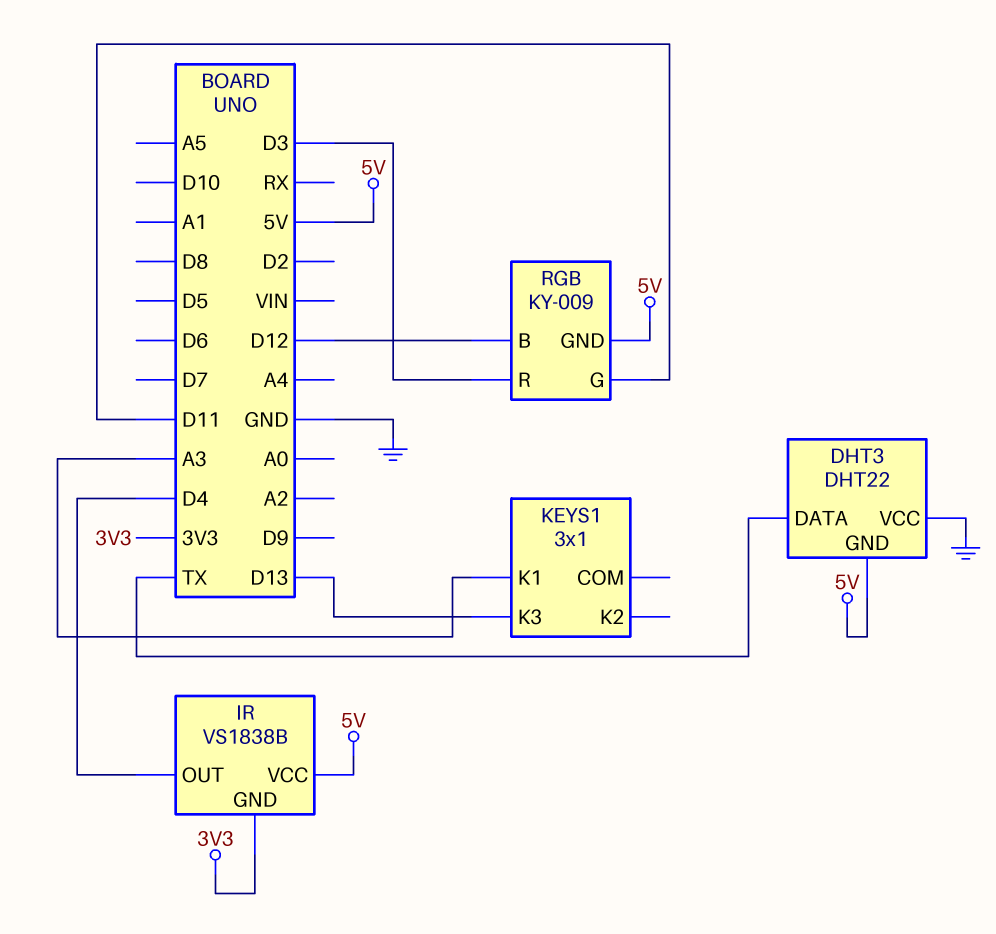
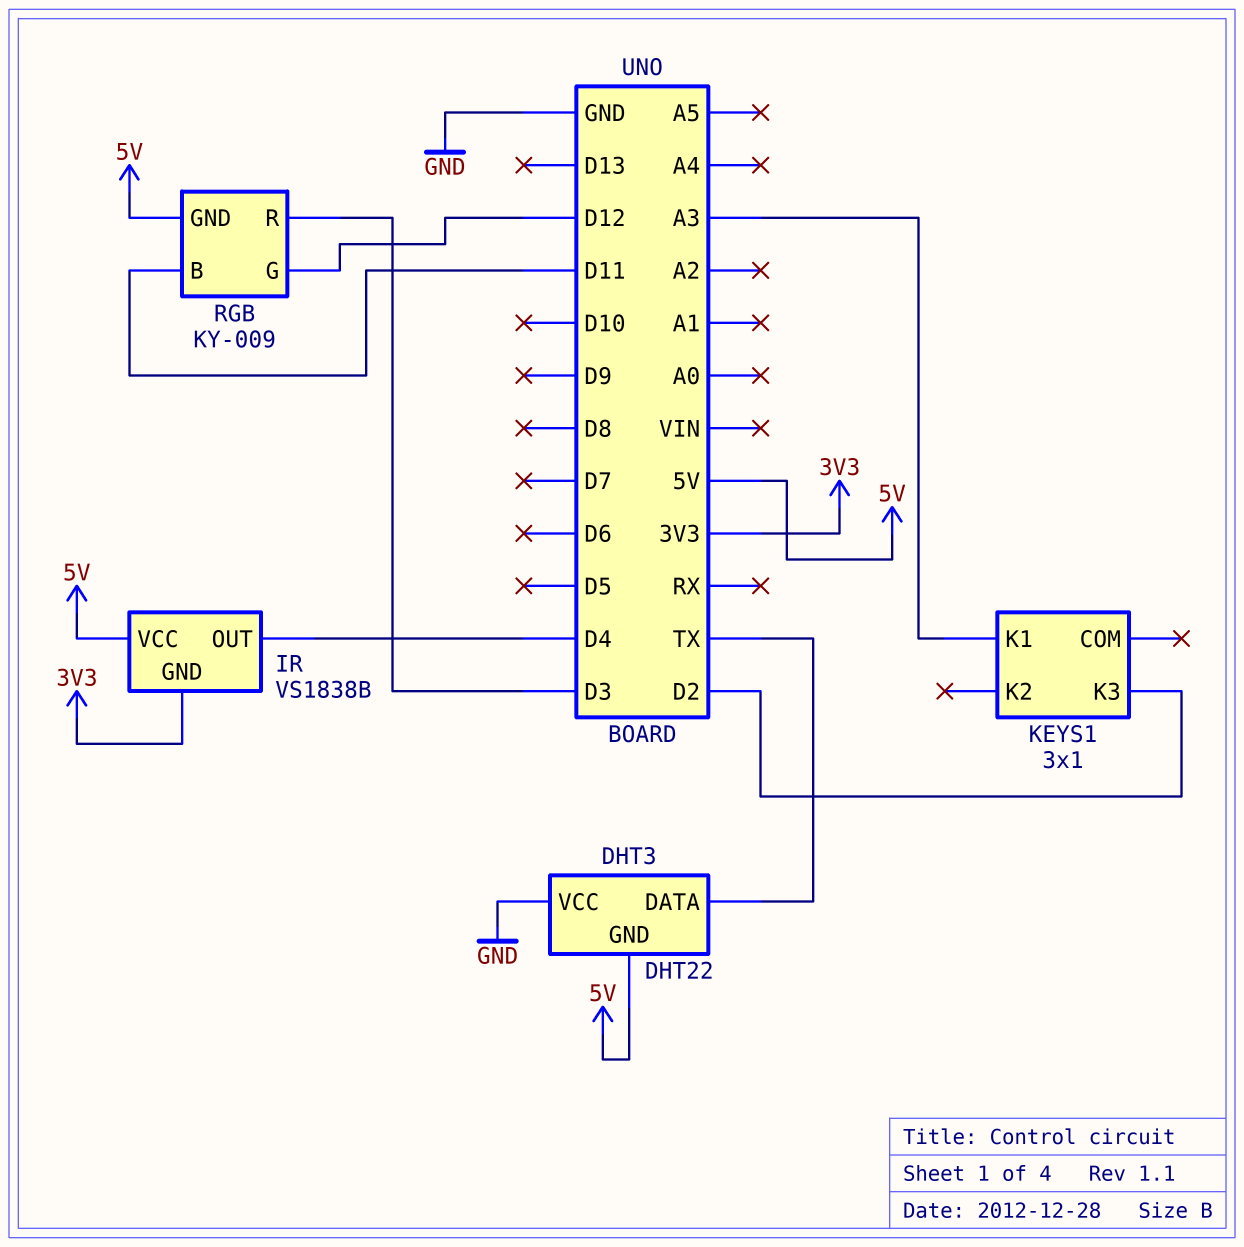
KEYS1 pin K3: D13 -> D2
RGB pin B: D12 -> D11
RGB pin G: D11 -> D12

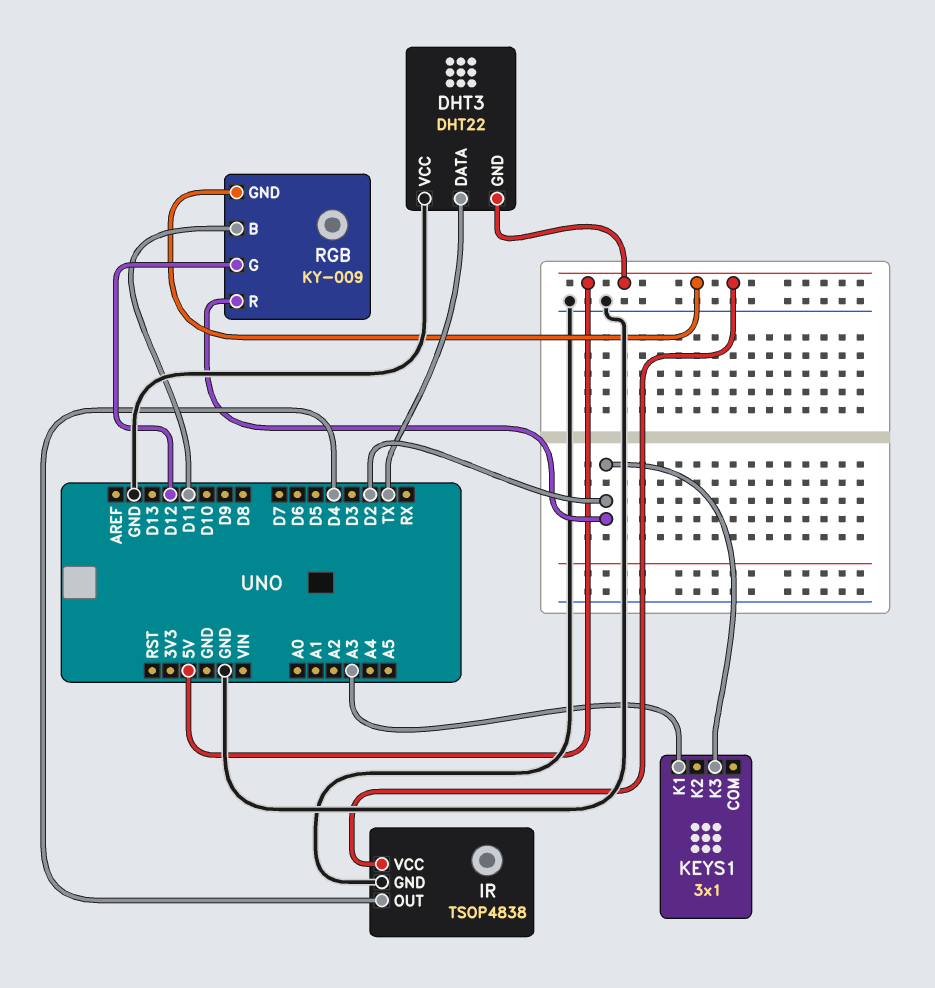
IR: VS1838B -> TSOP4838
IR pin GND: 3V3 -> GND
RGB pin R: D3 -> D2

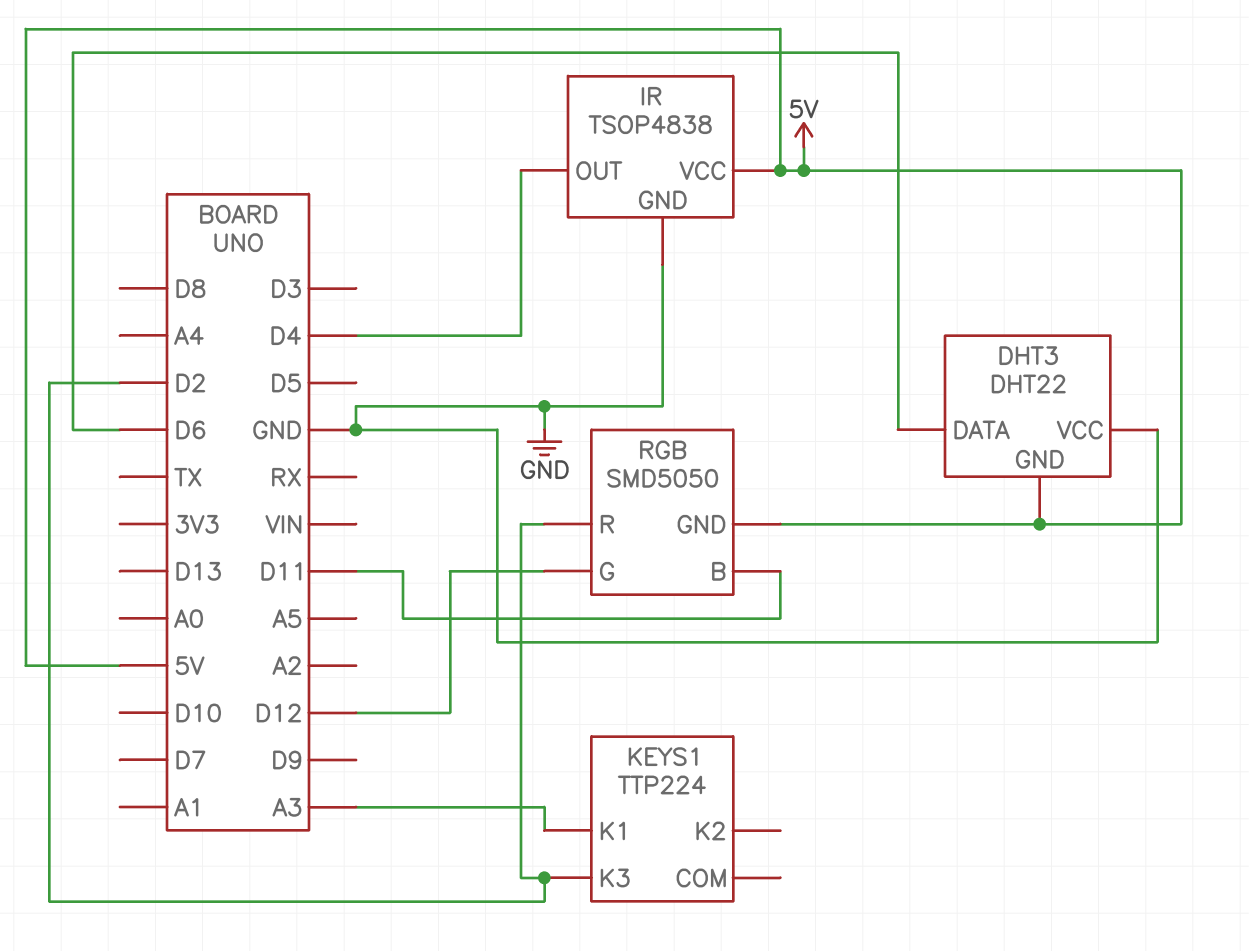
DHT3 pin DATA: TX -> D6
KEYS1: 3x1 -> TTP224
RGB: KY-009 -> SMD5050

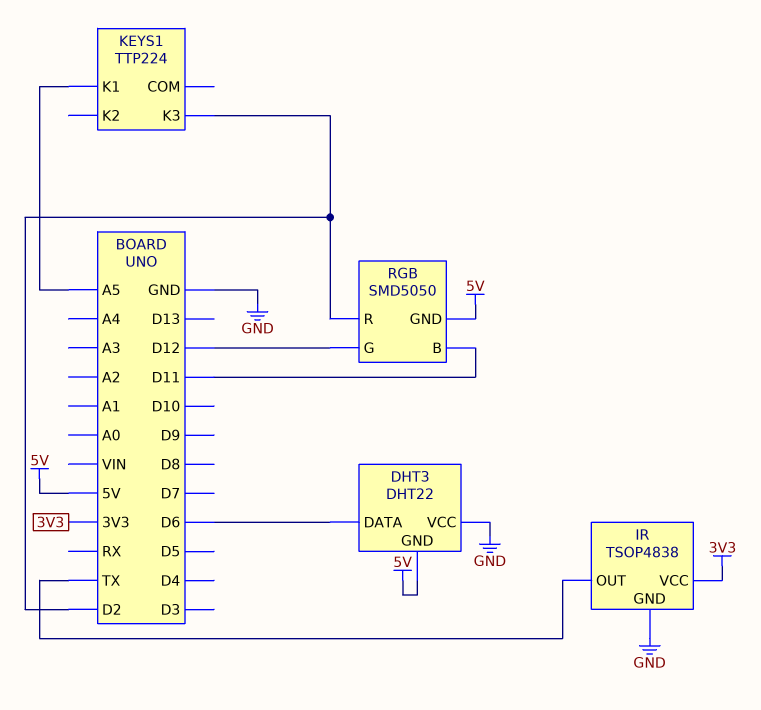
IR pin OUT: D4 -> TX
IR pin VCC: 5V -> 3V3
KEYS1 pin K1: A3 -> A5

